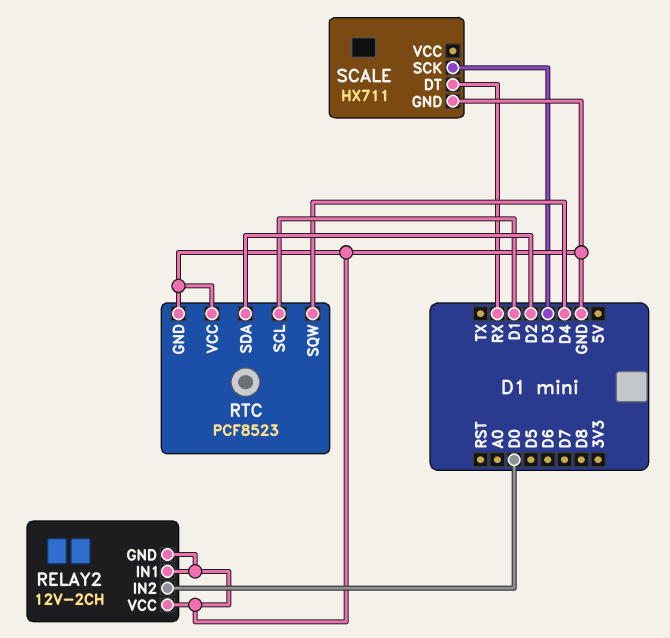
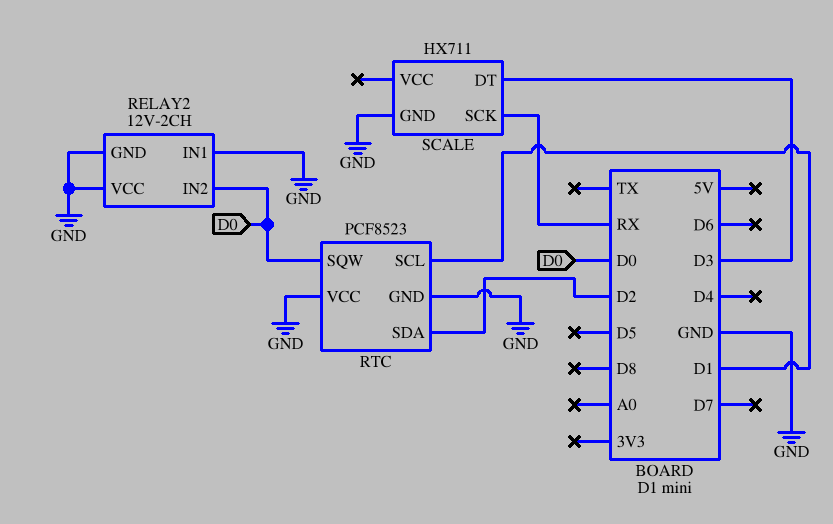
RTC pin SQW: D4 -> D0
SCALE pin DT: RX -> D3
SCALE pin SCK: D3 -> RX

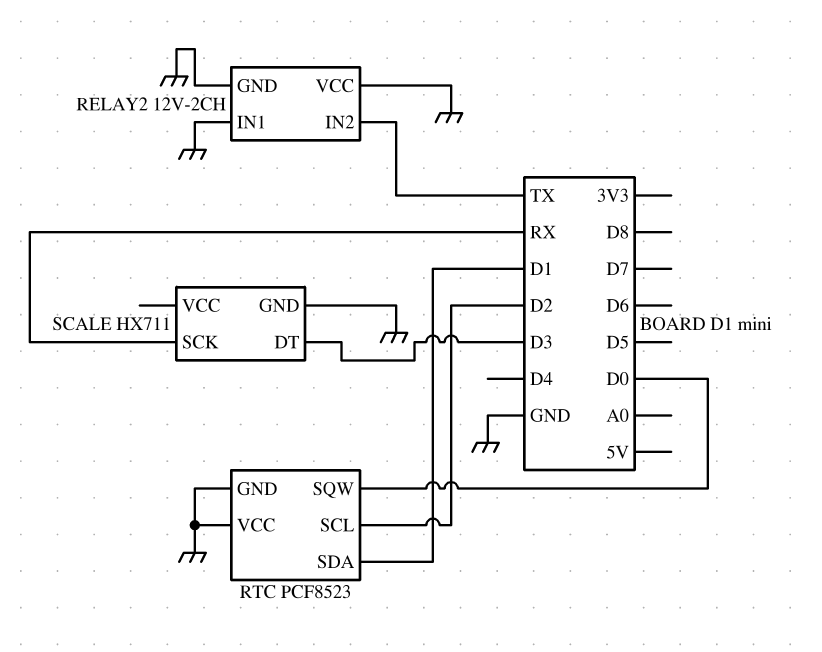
RELAY2 pin IN2: D0 -> TX
RTC pin SCL: D1 -> D2
RTC pin SDA: D2 -> D1

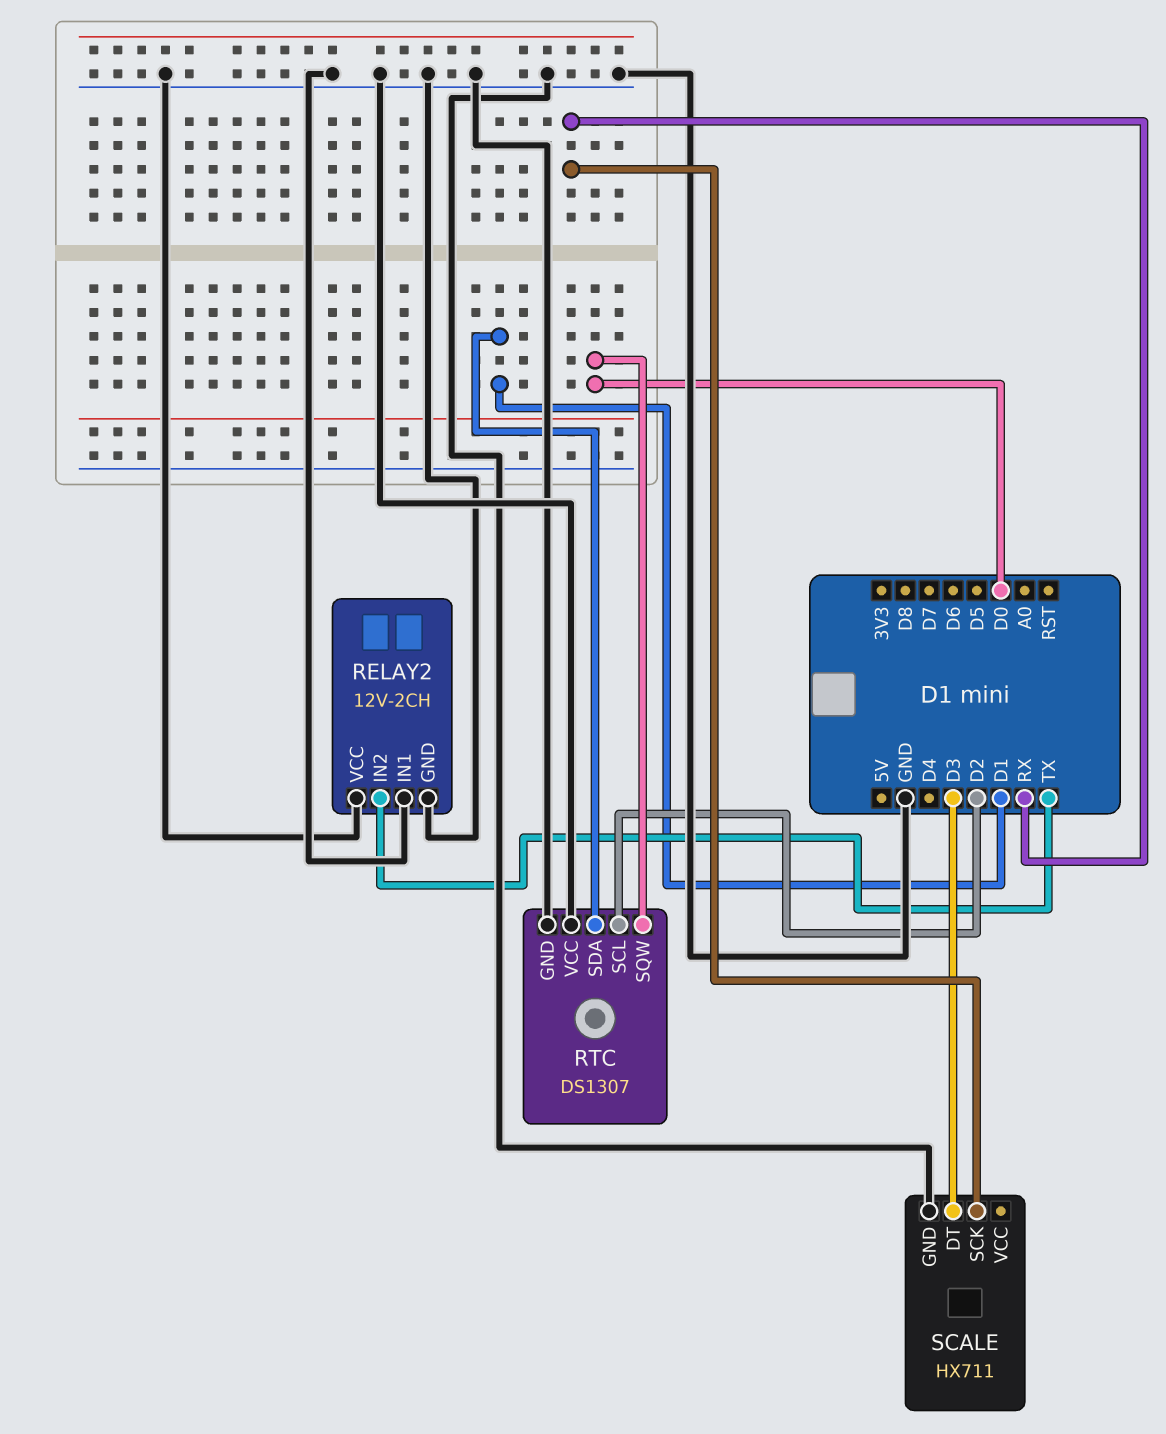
RTC: PCF8523 -> DS1307

